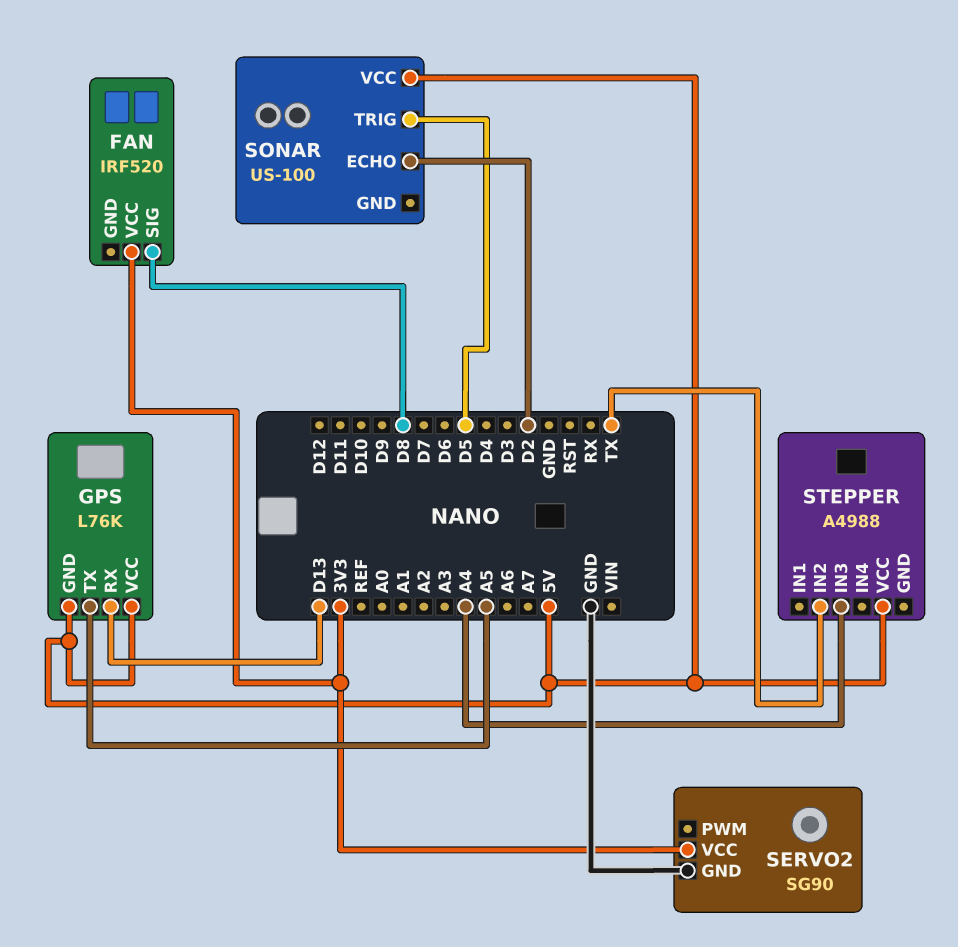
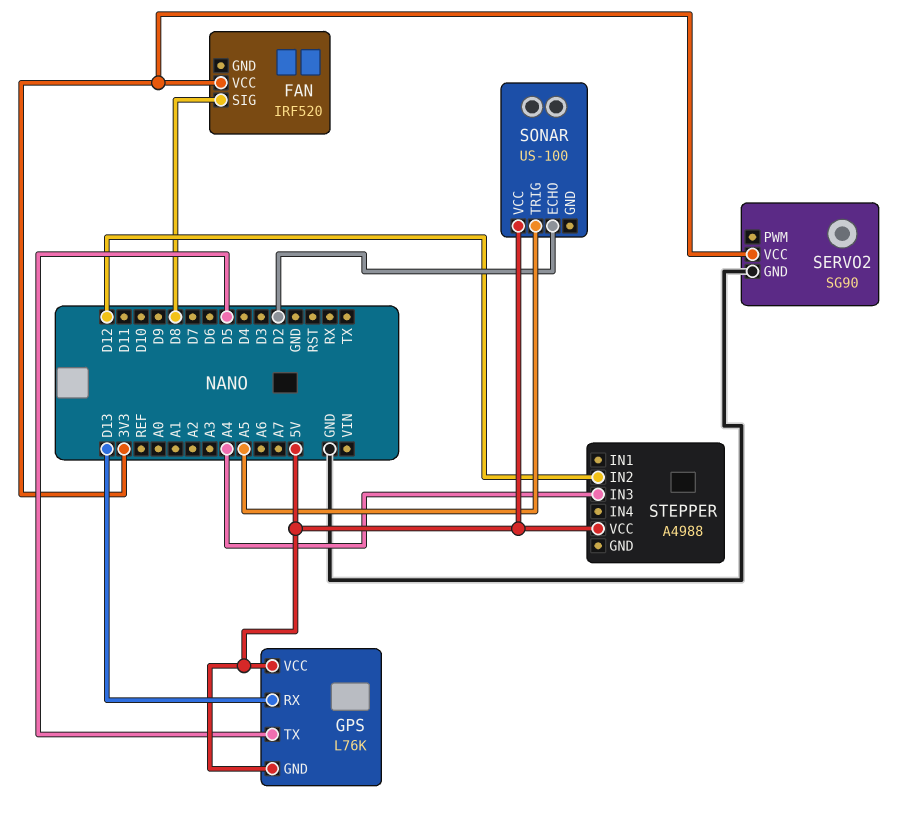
GPS pin TX: A5 -> D5
SONAR pin TRIG: D5 -> A5
STEPPER pin IN2: TX -> D12

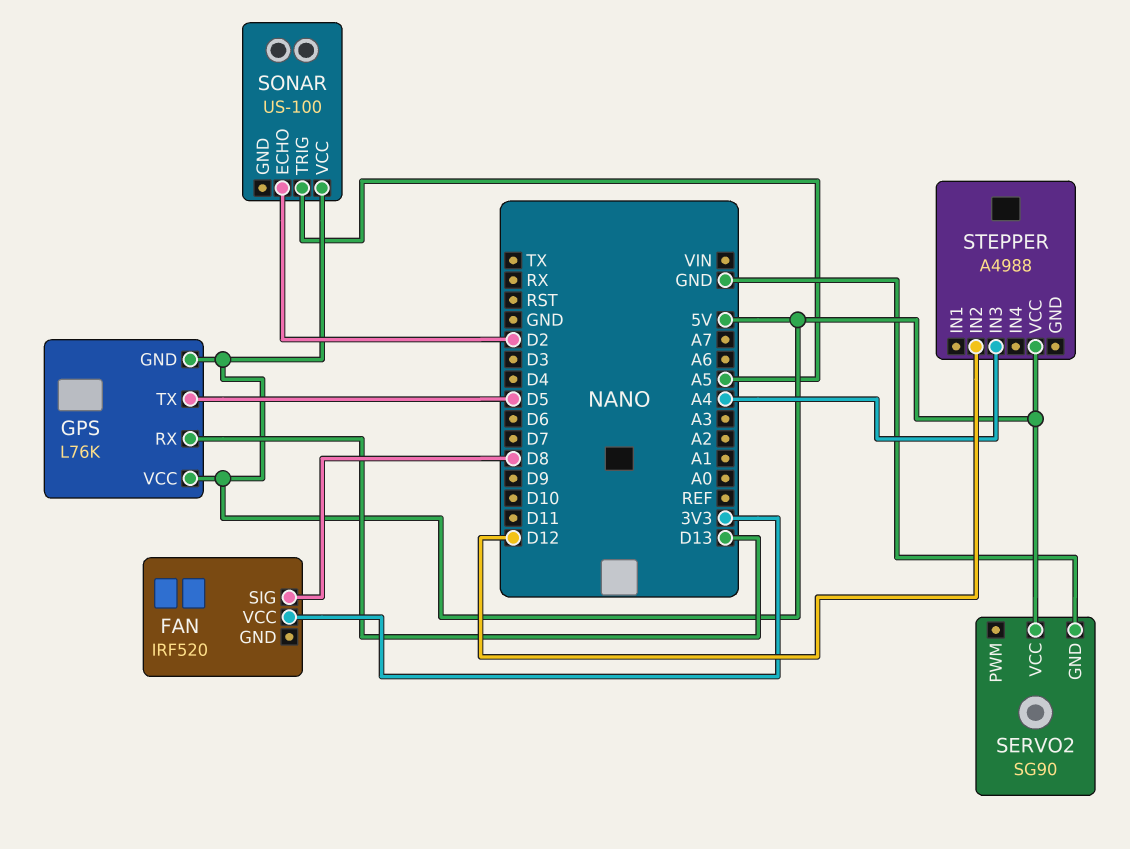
SERVO2 pin VCC: 3V3 -> 5V

